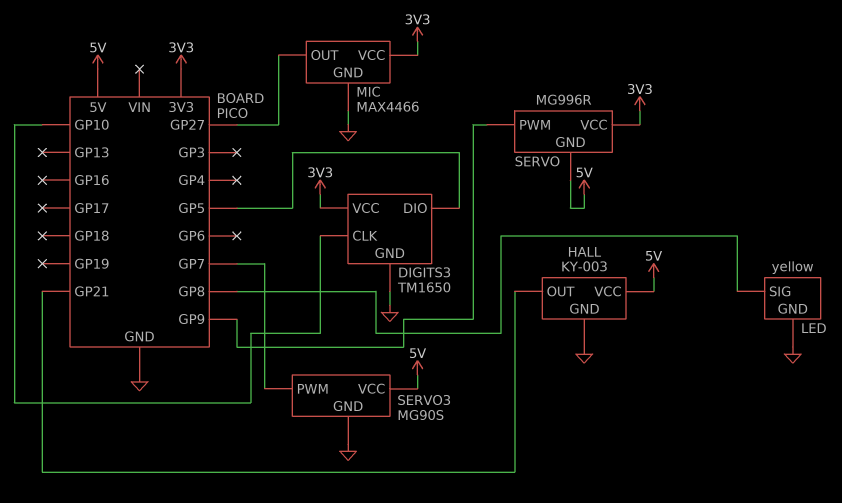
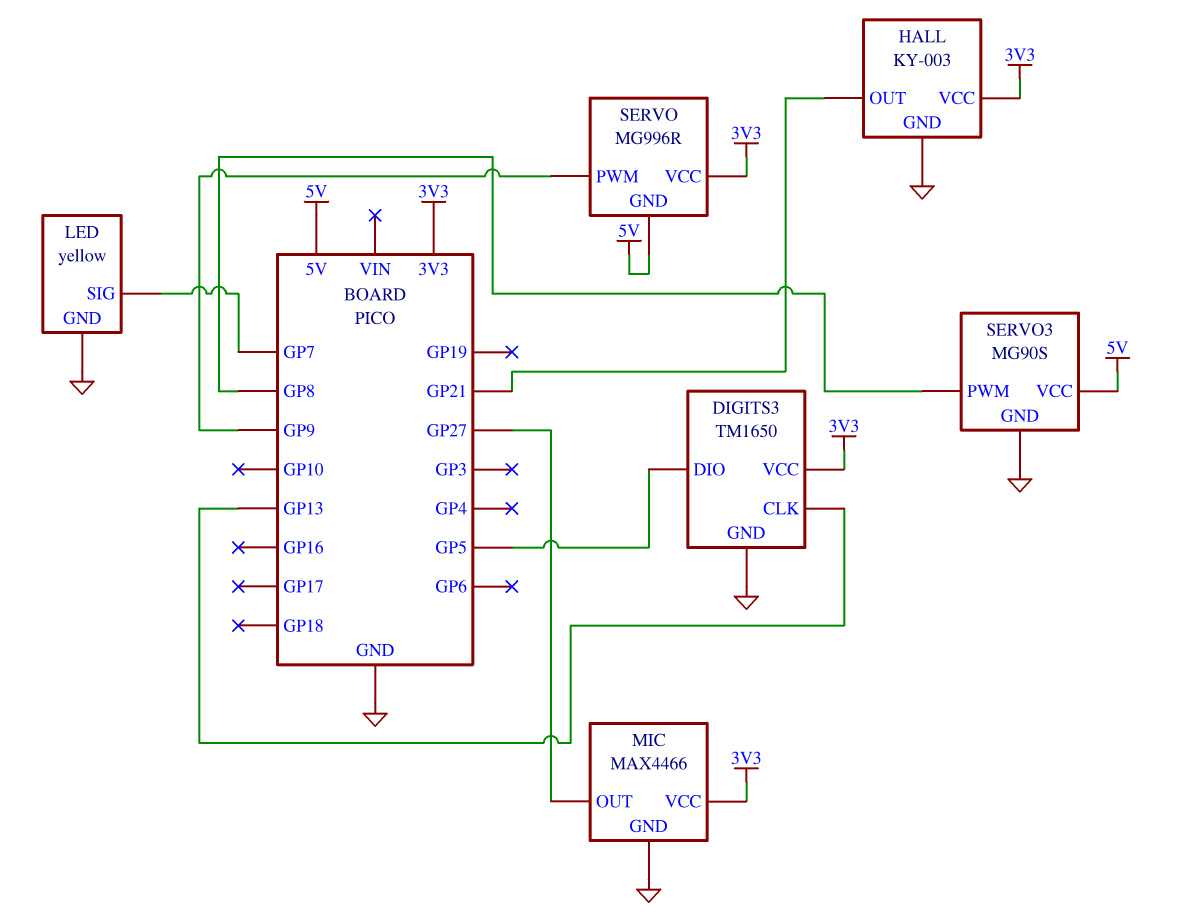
DIGITS3 pin CLK: GP10 -> GP13
HALL pin VCC: 5V -> 3V3
LED pin SIG: GP8 -> GP7
SERVO3 pin PWM: GP7 -> GP8

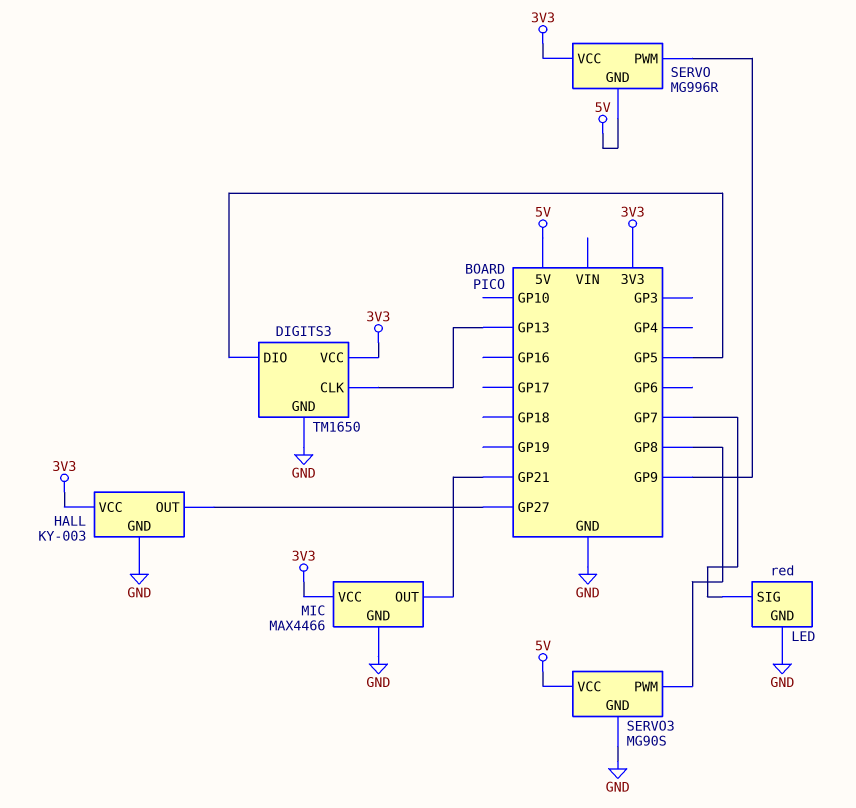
HALL pin OUT: GP21 -> GP27
LED: yellow -> red
MIC pin OUT: GP27 -> GP21

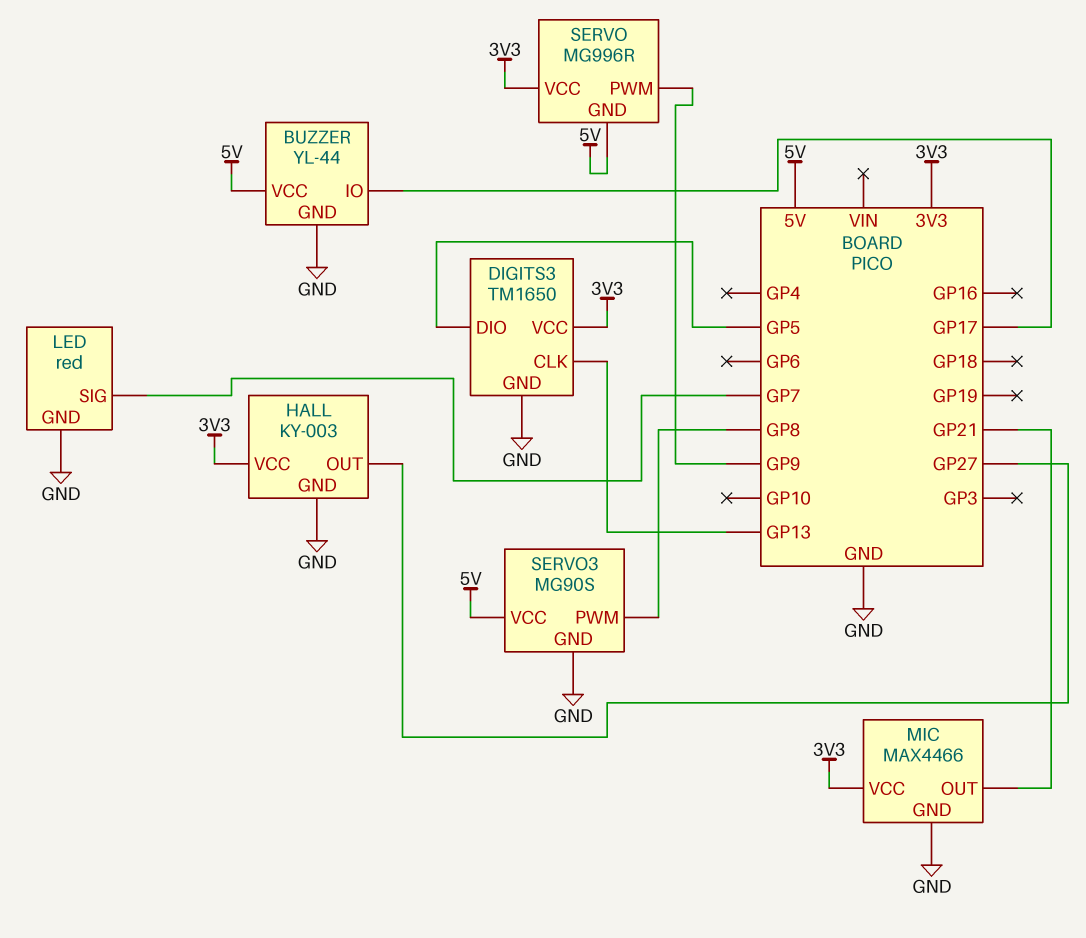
BUZZER: none -> YL-44
BUZZER pin GND: none -> GND
BUZZER pin IO: none -> GP17
BUZZER pin VCC: none -> 5V

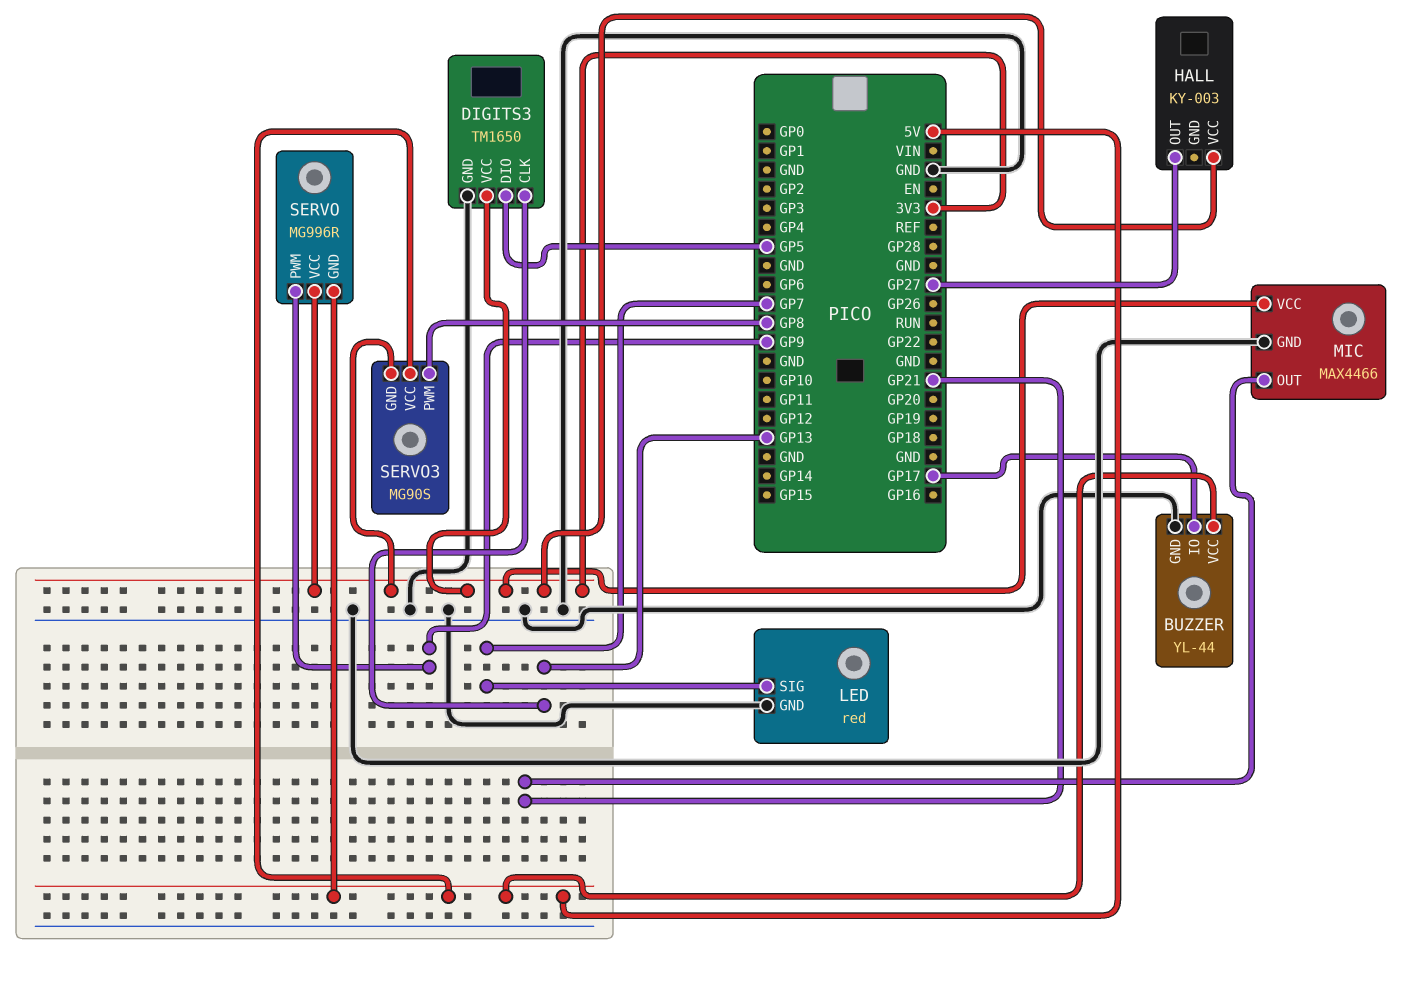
HALL pin GND: GND -> none
SERVO3 pin GND: GND -> 3V3

